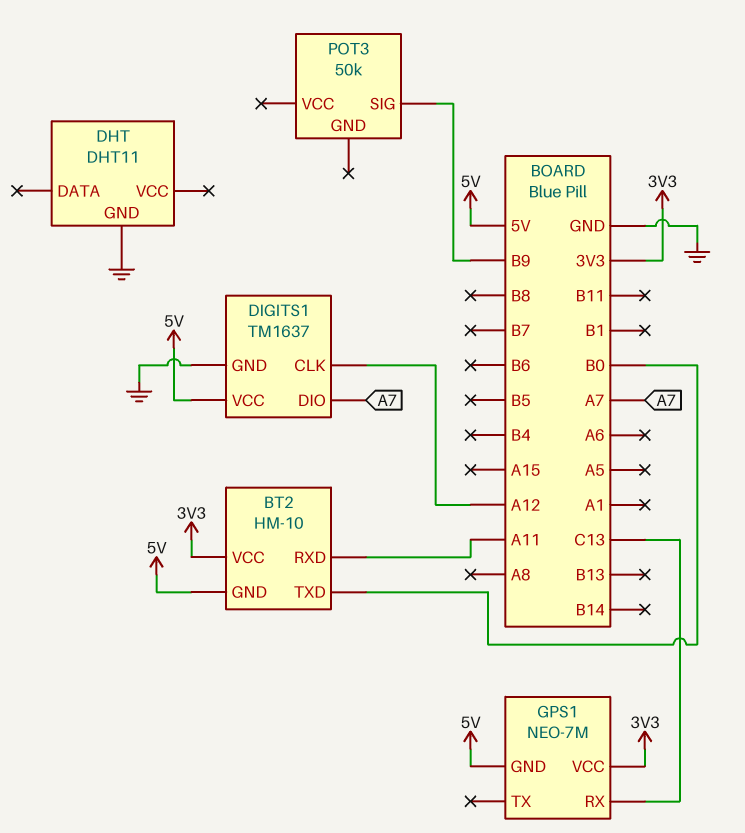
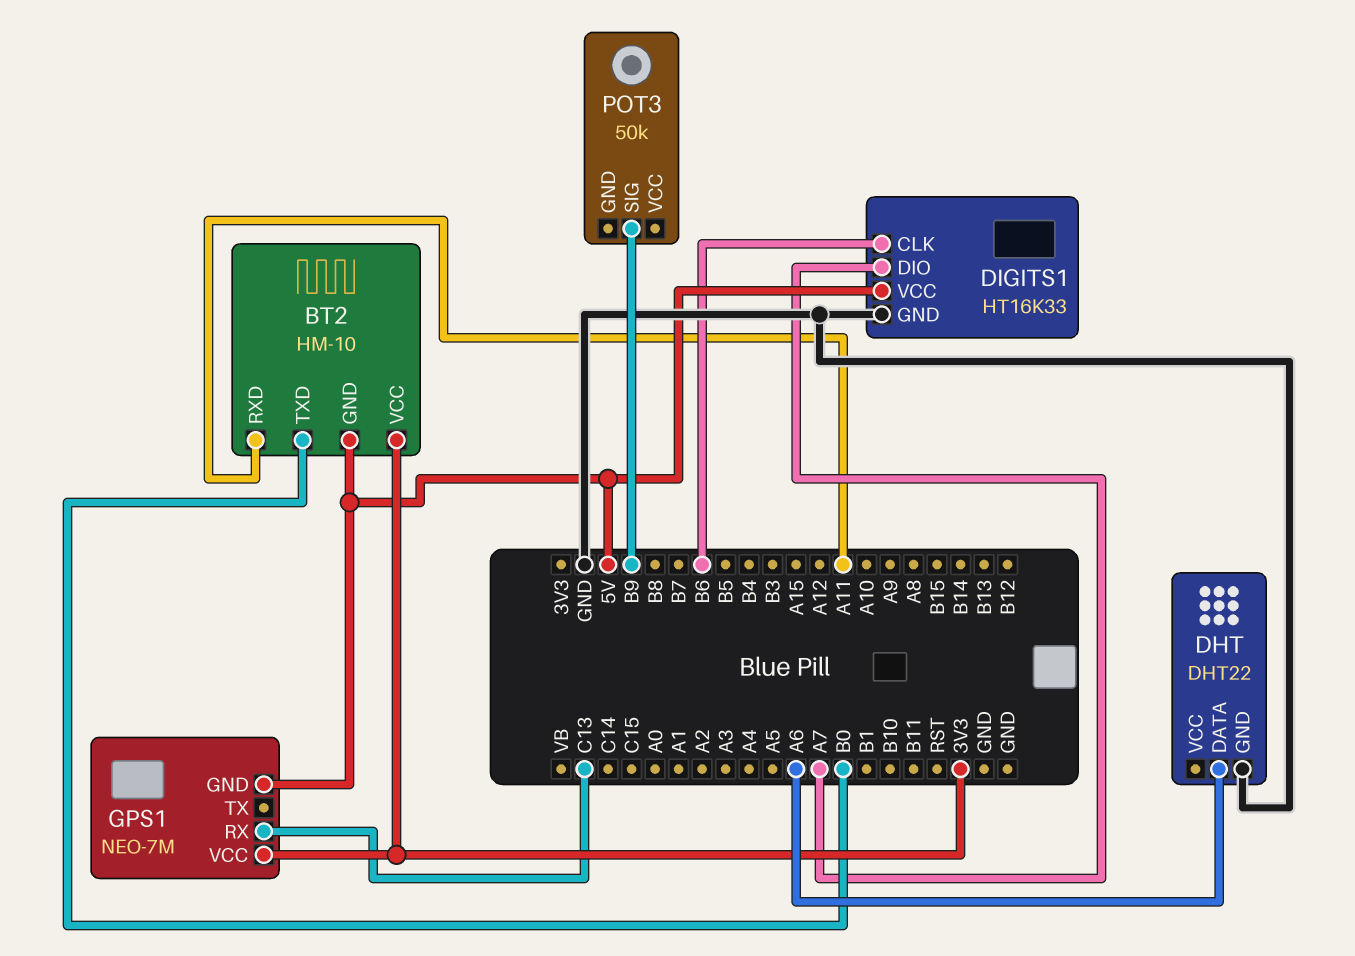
DHT: DHT11 -> DHT22
DHT pin DATA: none -> A6
DIGITS1: TM1637 -> HT16K33
DIGITS1 pin CLK: A12 -> B6

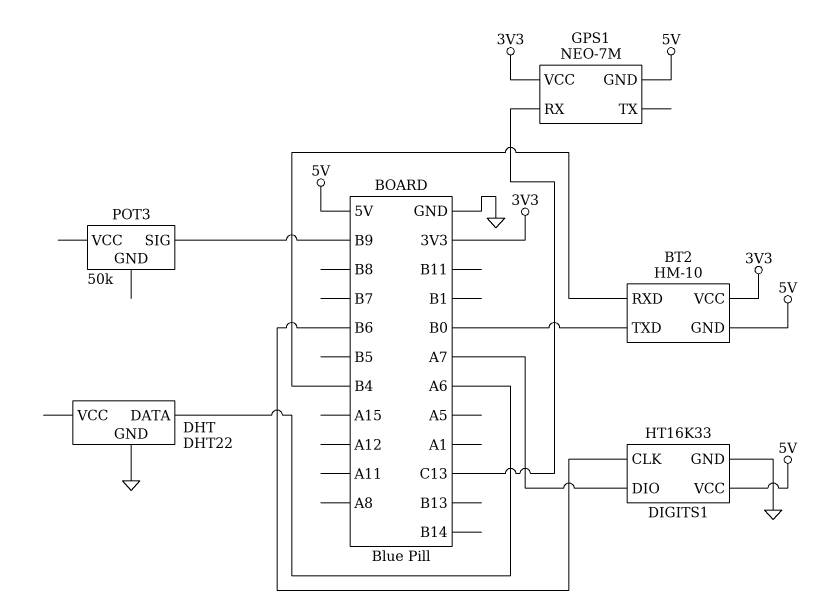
BT2 pin RXD: A11 -> B4

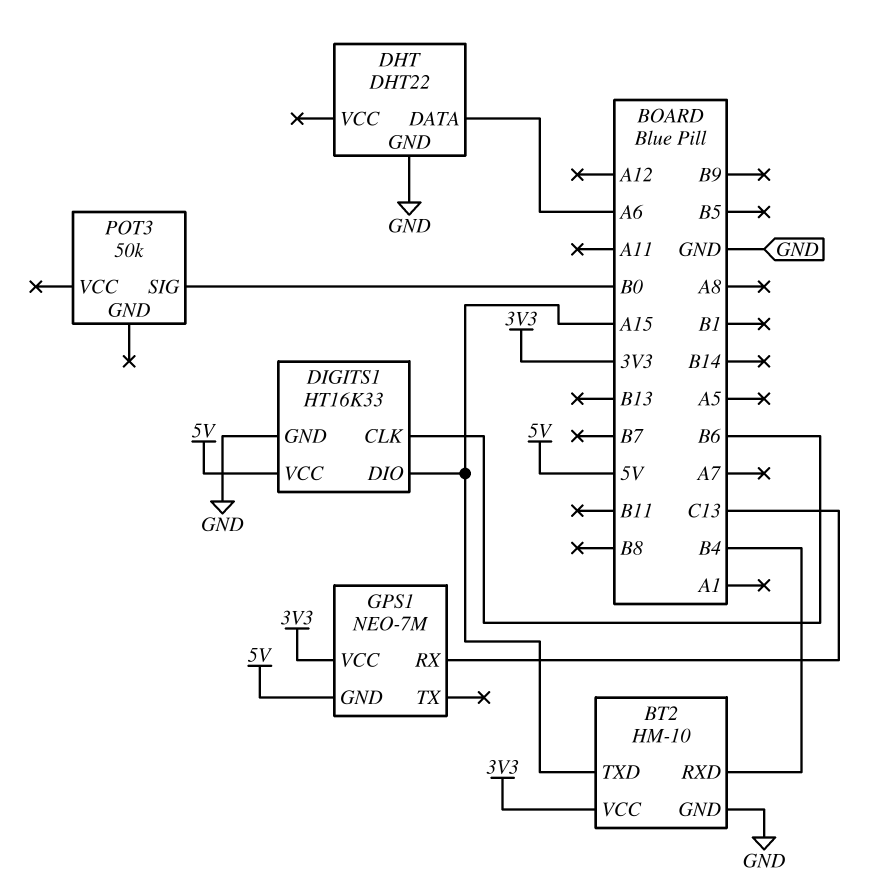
BT2 pin GND: 5V -> GND
BT2 pin TXD: B0 -> A15
DIGITS1 pin DIO: A7 -> A15
POT3 pin SIG: B9 -> B0

